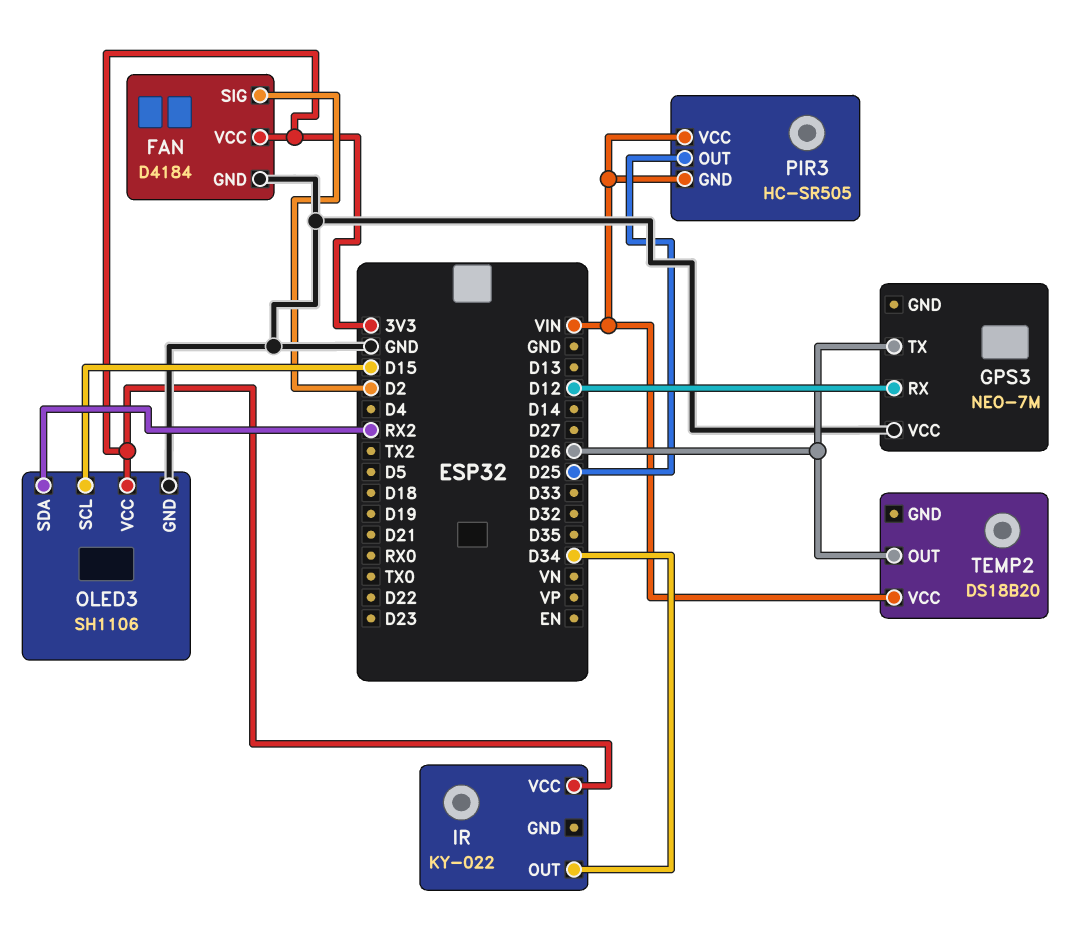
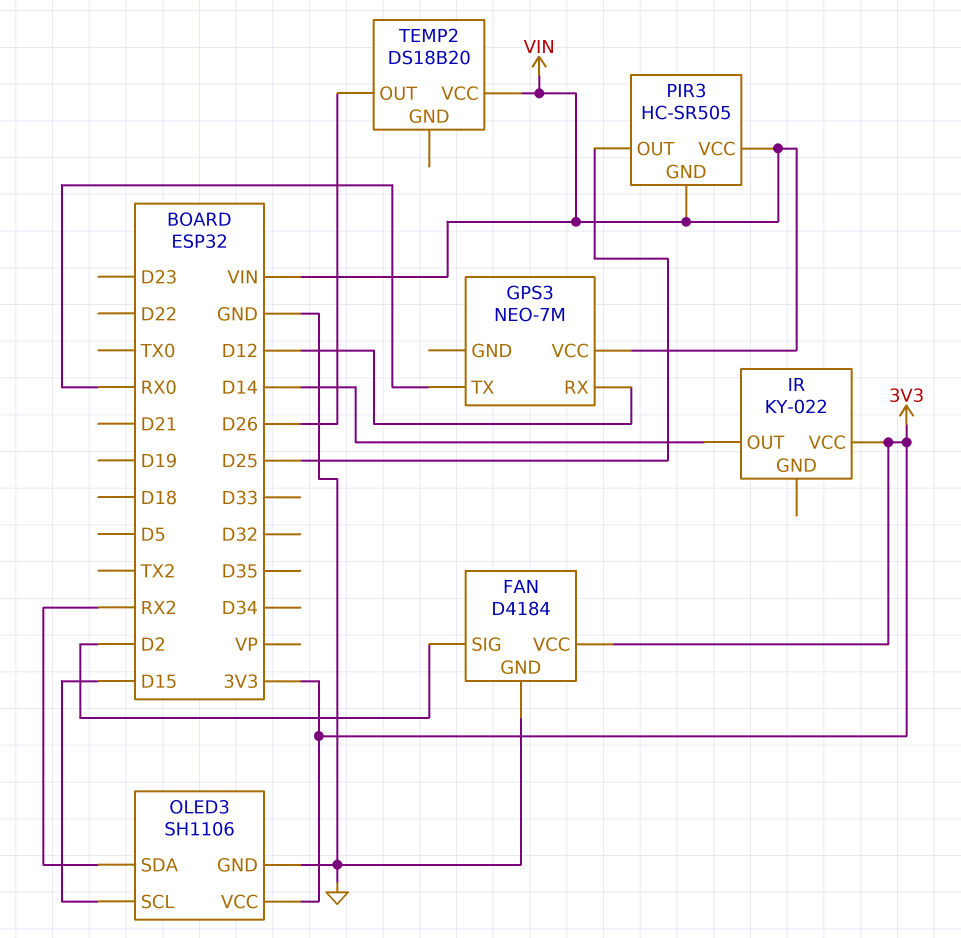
GPS3 pin TX: D26 -> RX0
GPS3 pin VCC: GND -> VIN
IR pin OUT: D34 -> D14

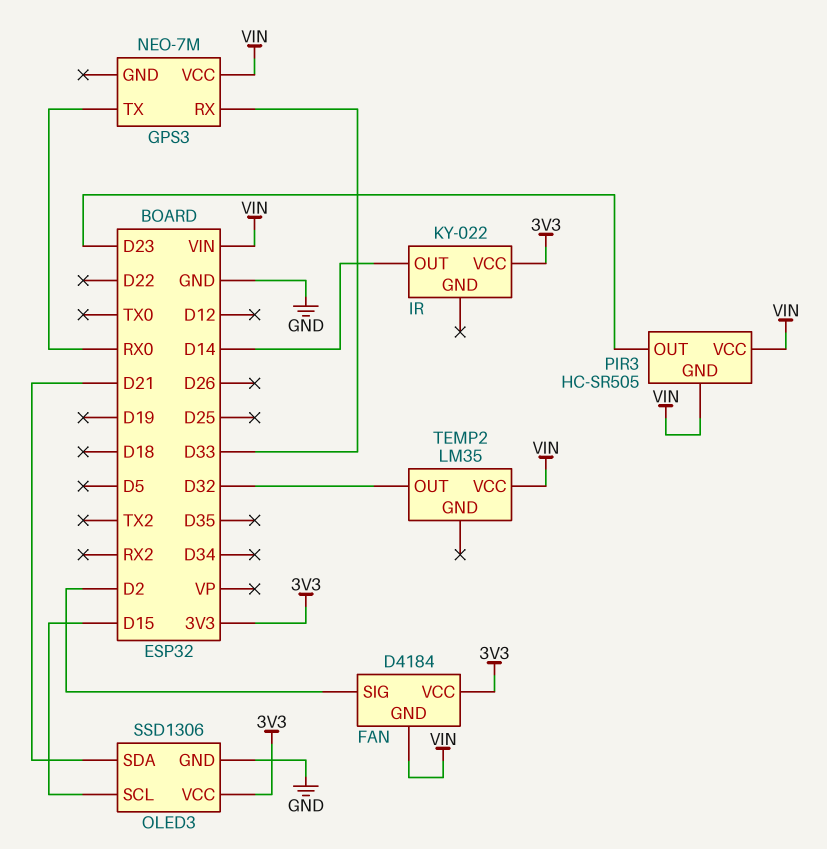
FAN pin GND: GND -> VIN
GPS3 pin RX: D12 -> D33
OLED3: SH1106 -> SSD1306
OLED3 pin SDA: RX2 -> D21
PIR3 pin OUT: D25 -> D23
TEMP2: DS18B20 -> LM35
TEMP2 pin OUT: D26 -> D32

